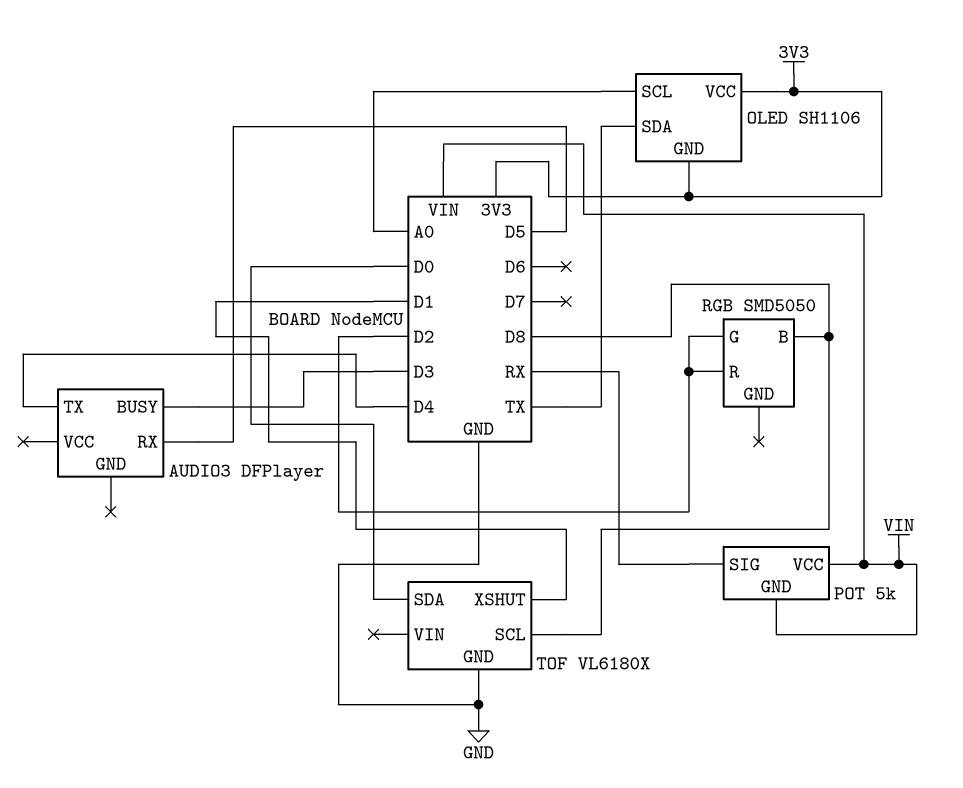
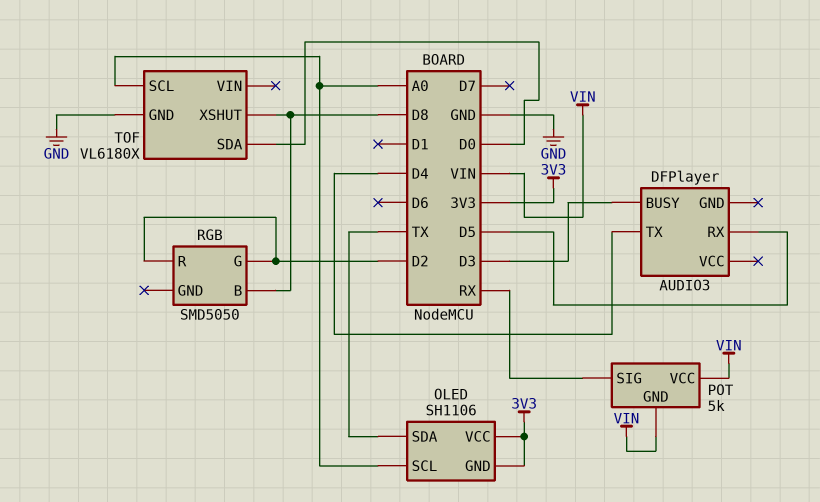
TOF pin SCL: D8 -> A0
TOF pin XSHUT: D1 -> D8

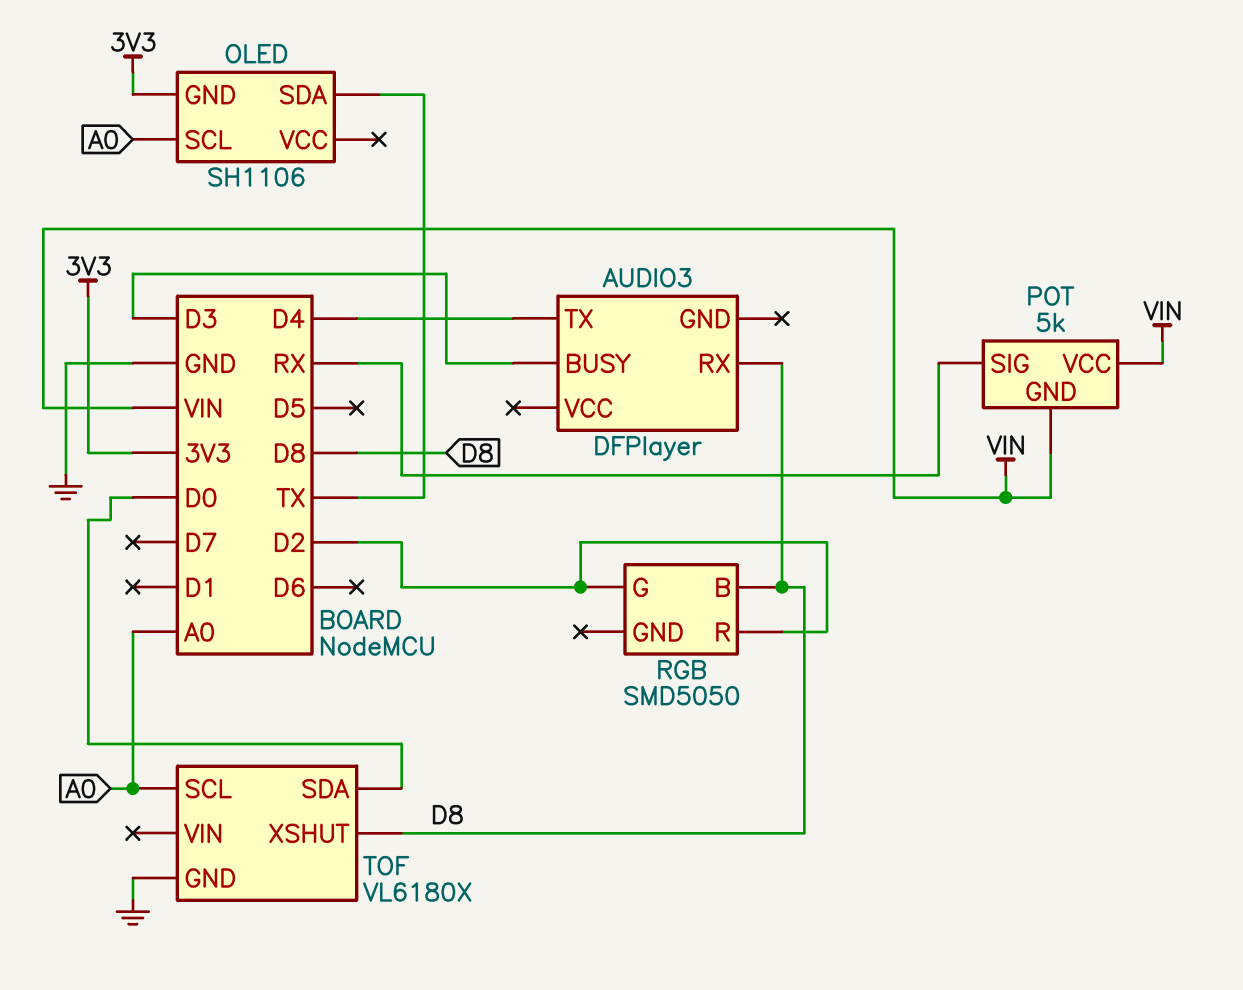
AUDIO3 pin RX: D5 -> D8
OLED pin VCC: 3V3 -> none

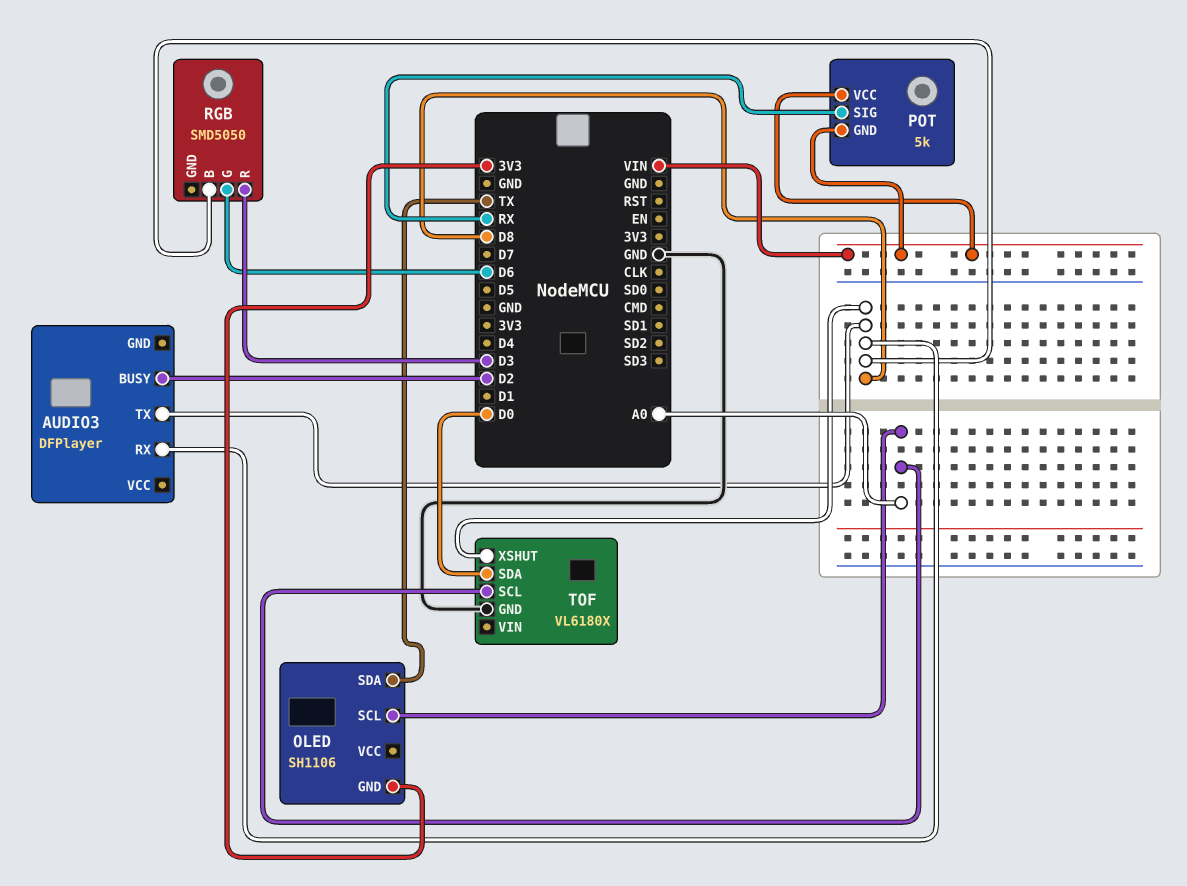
AUDIO3 pin BUSY: D3 -> D2
AUDIO3 pin TX: D4 -> D8
RGB pin G: D2 -> D6
RGB pin R: D2 -> D3

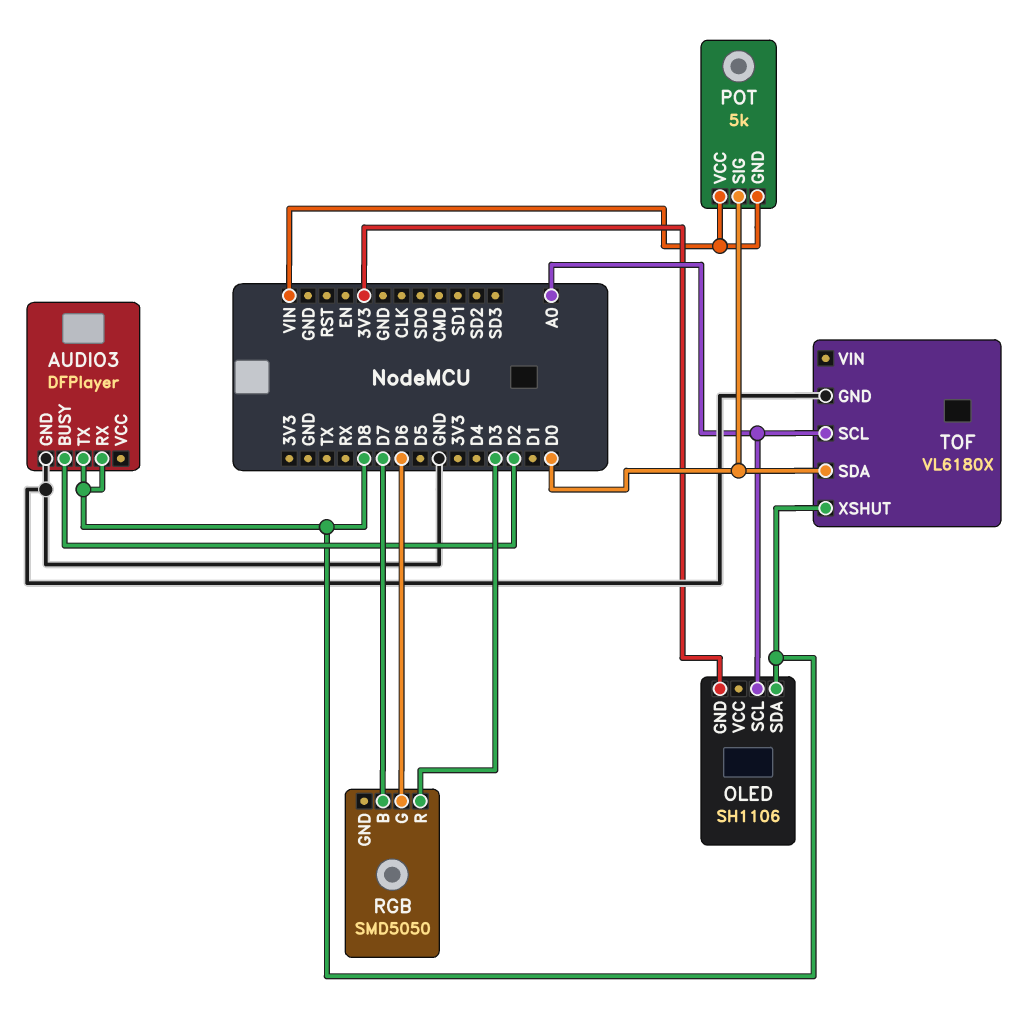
AUDIO3 pin GND: none -> GND
OLED pin SDA: TX -> D8
POT pin SIG: RX -> D0
RGB pin B: D8 -> D7

